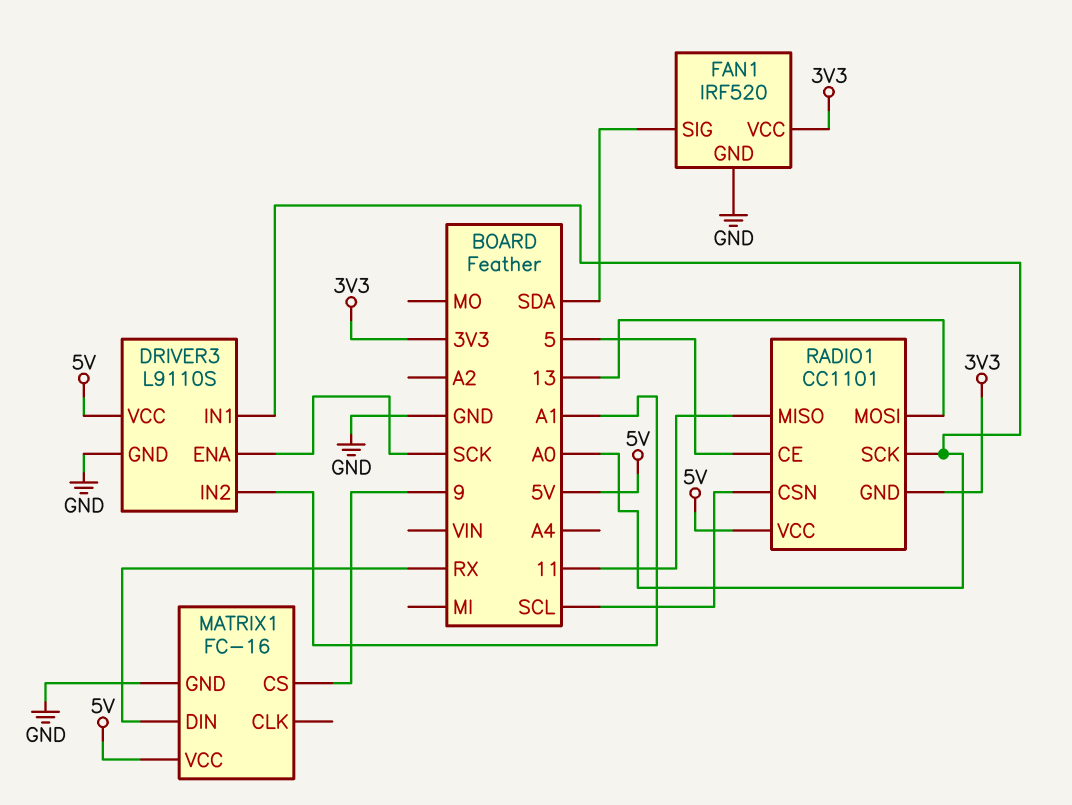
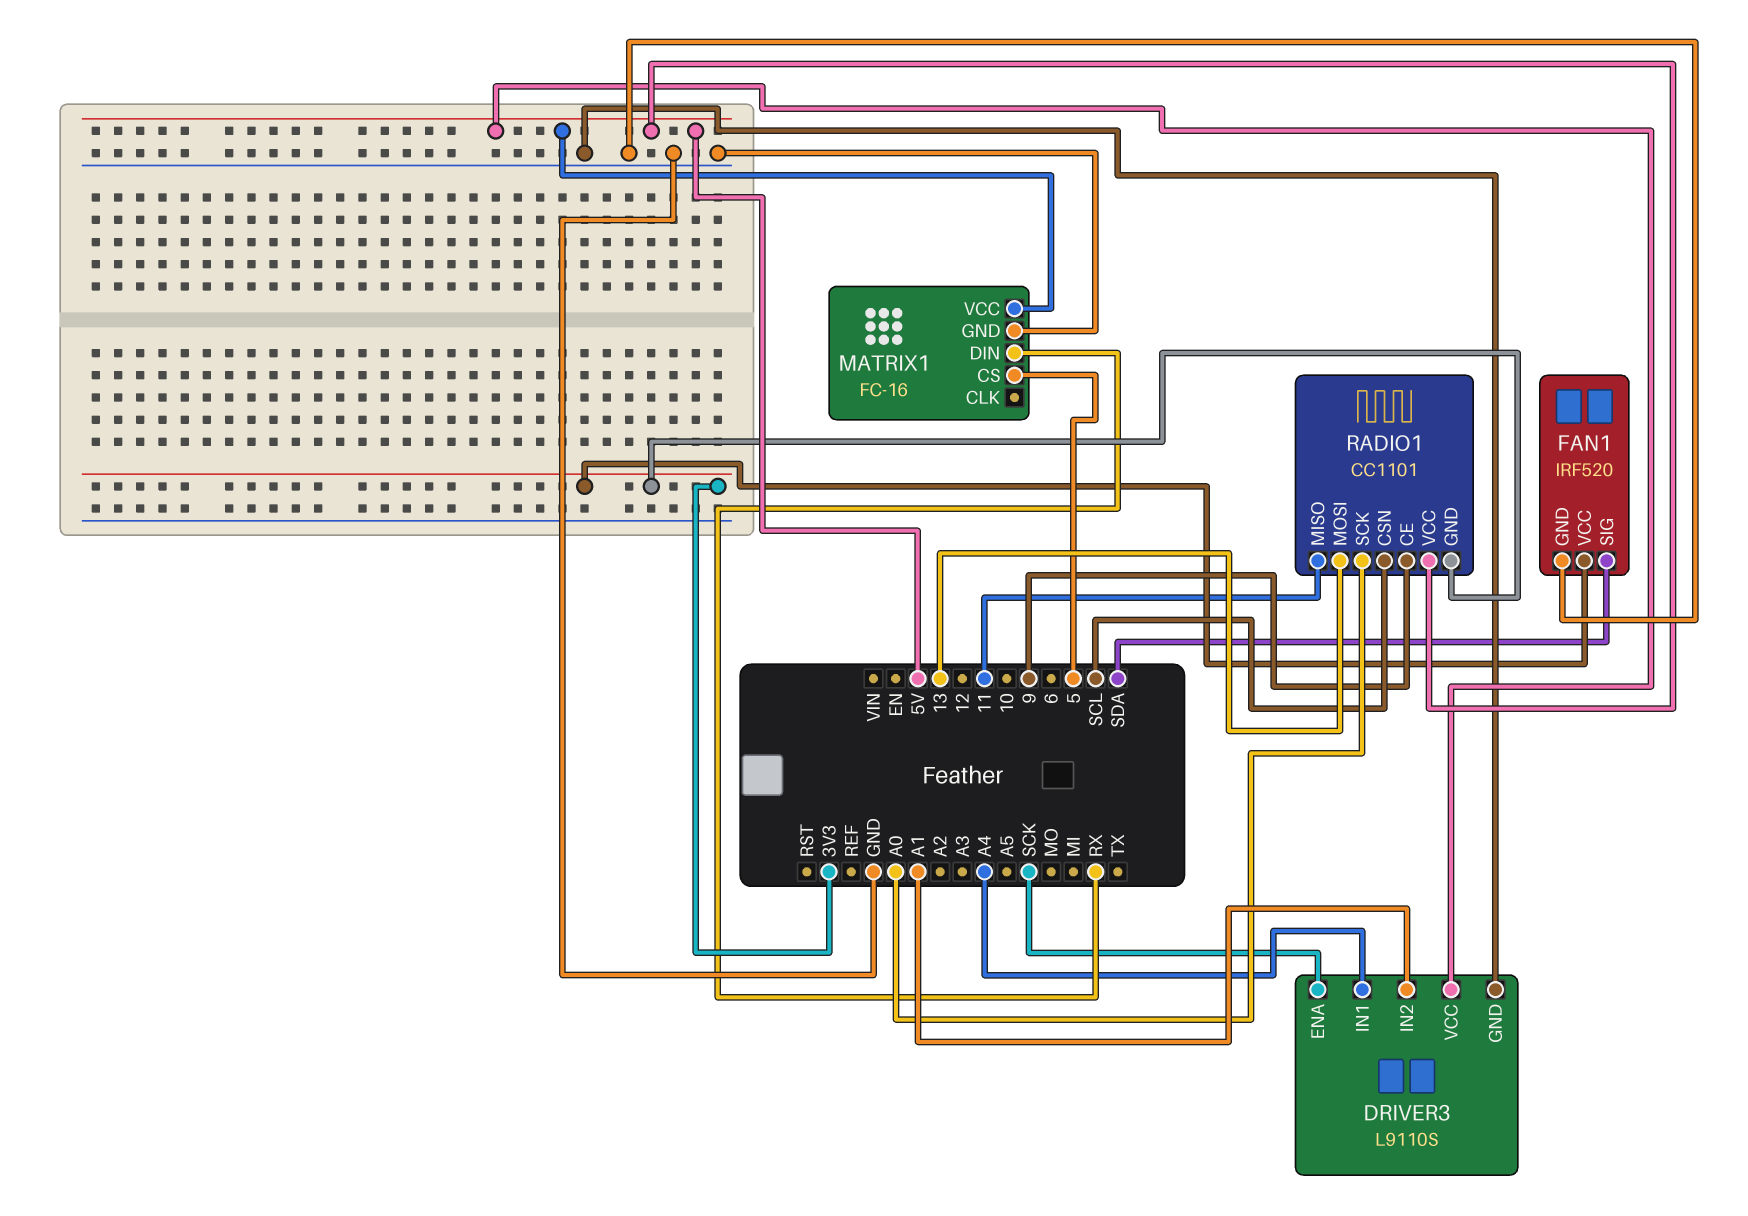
DRIVER3 pin IN1: A0 -> A4
MATRIX1 pin CS: 9 -> 5
RADIO1 pin CE: 5 -> 9

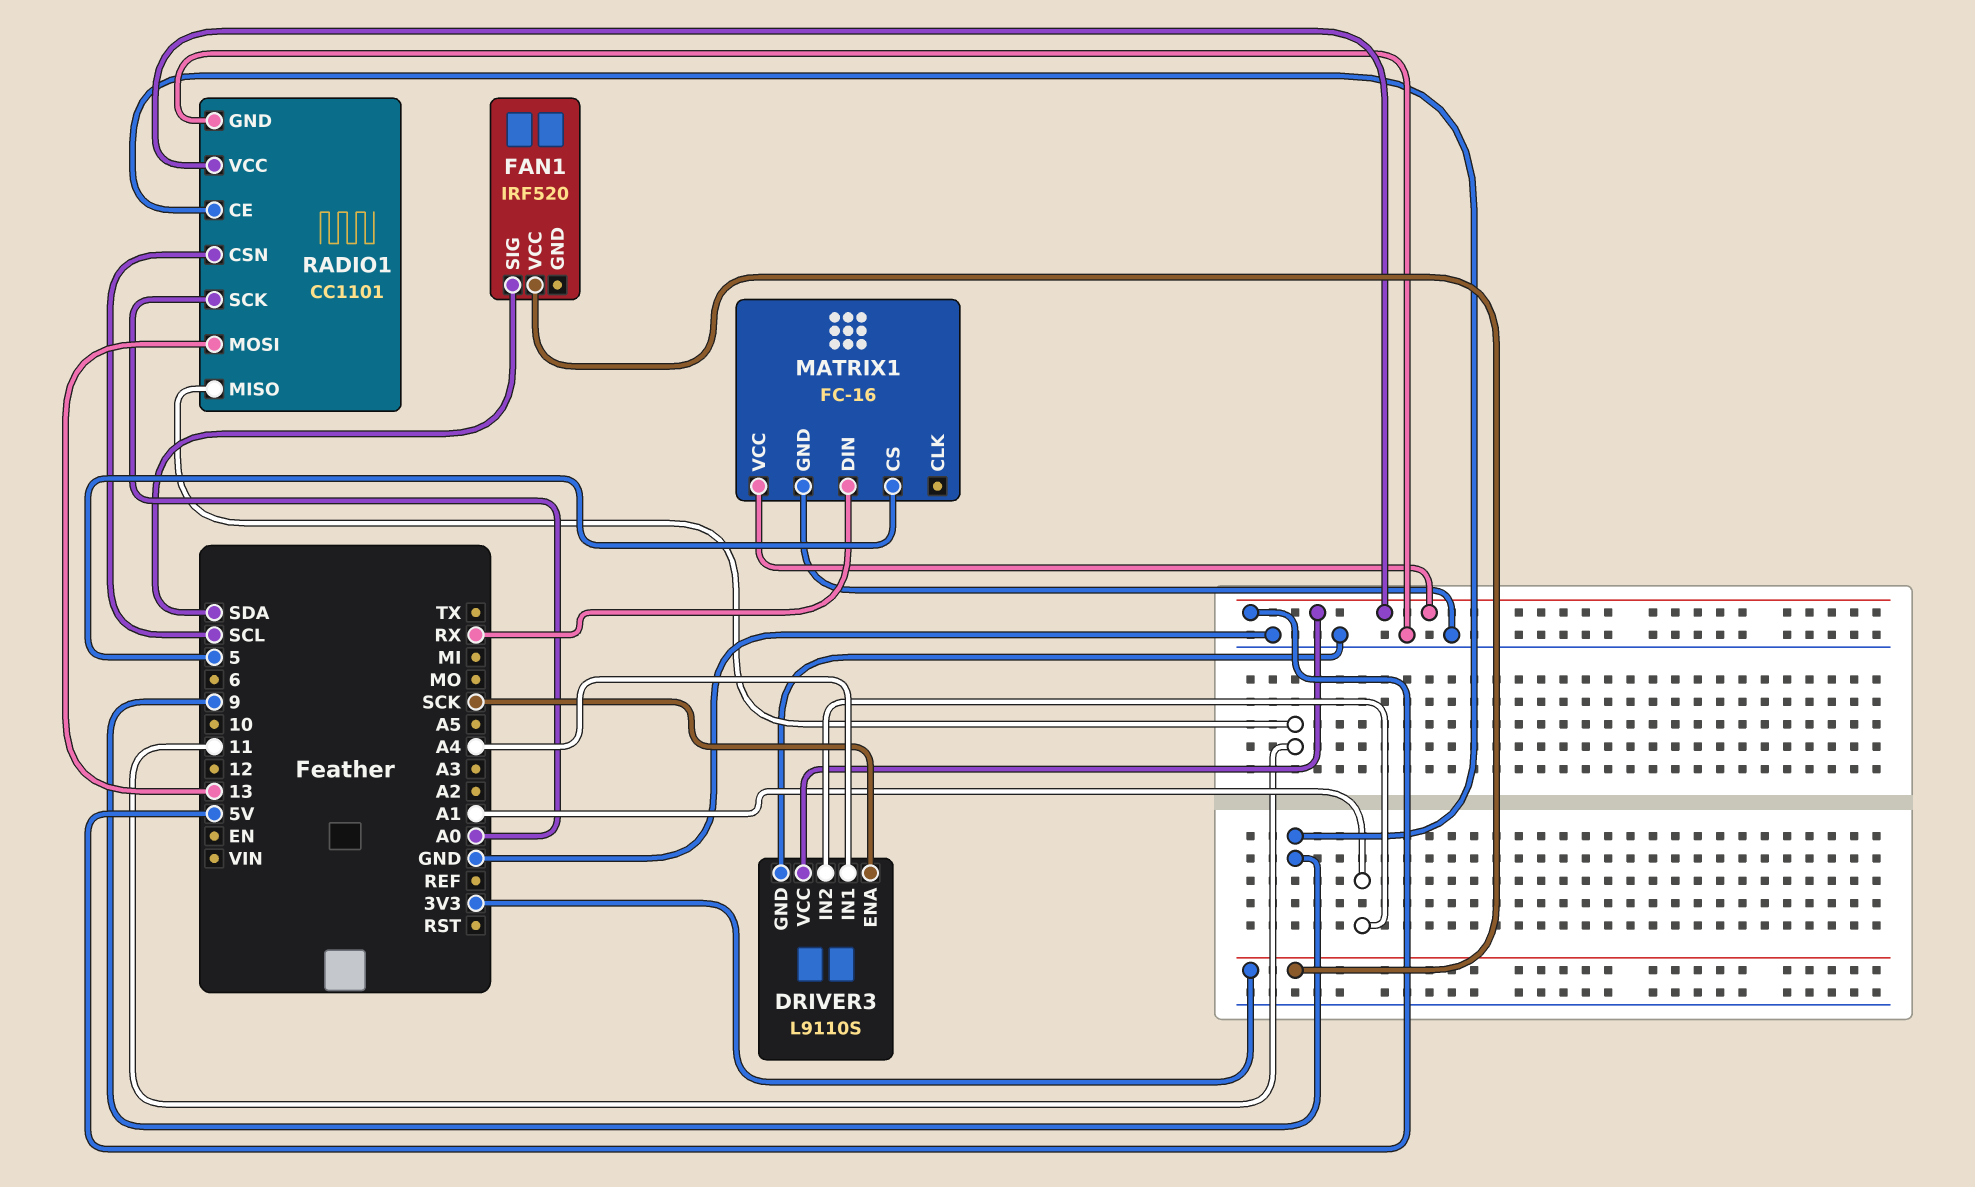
FAN1 pin GND: GND -> none
RADIO1 pin GND: 3V3 -> GND

